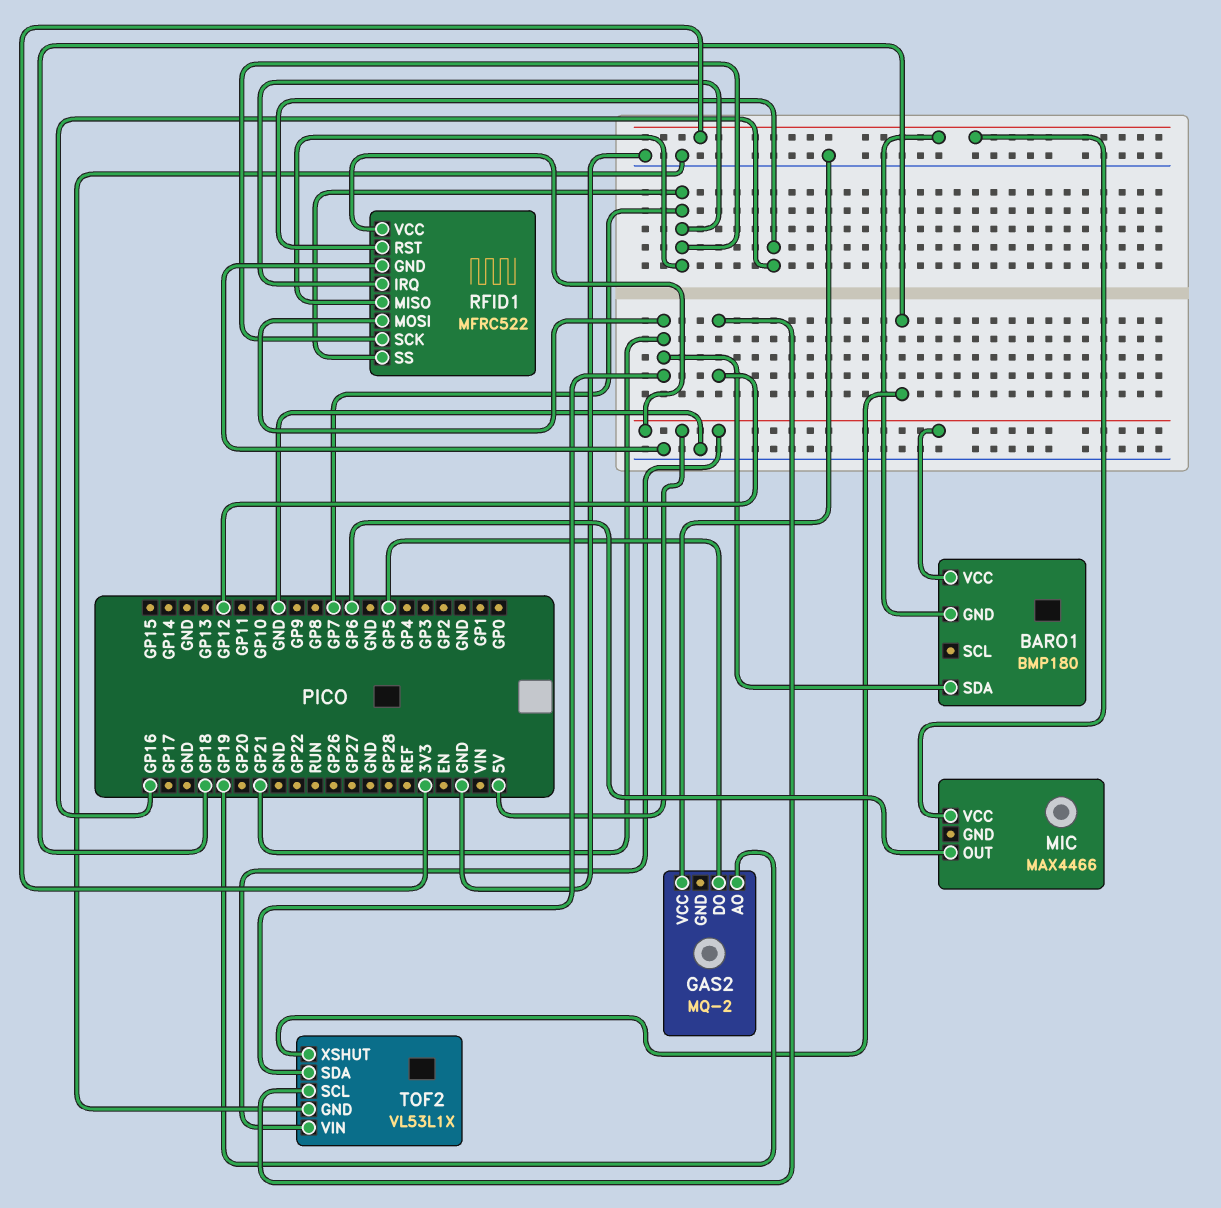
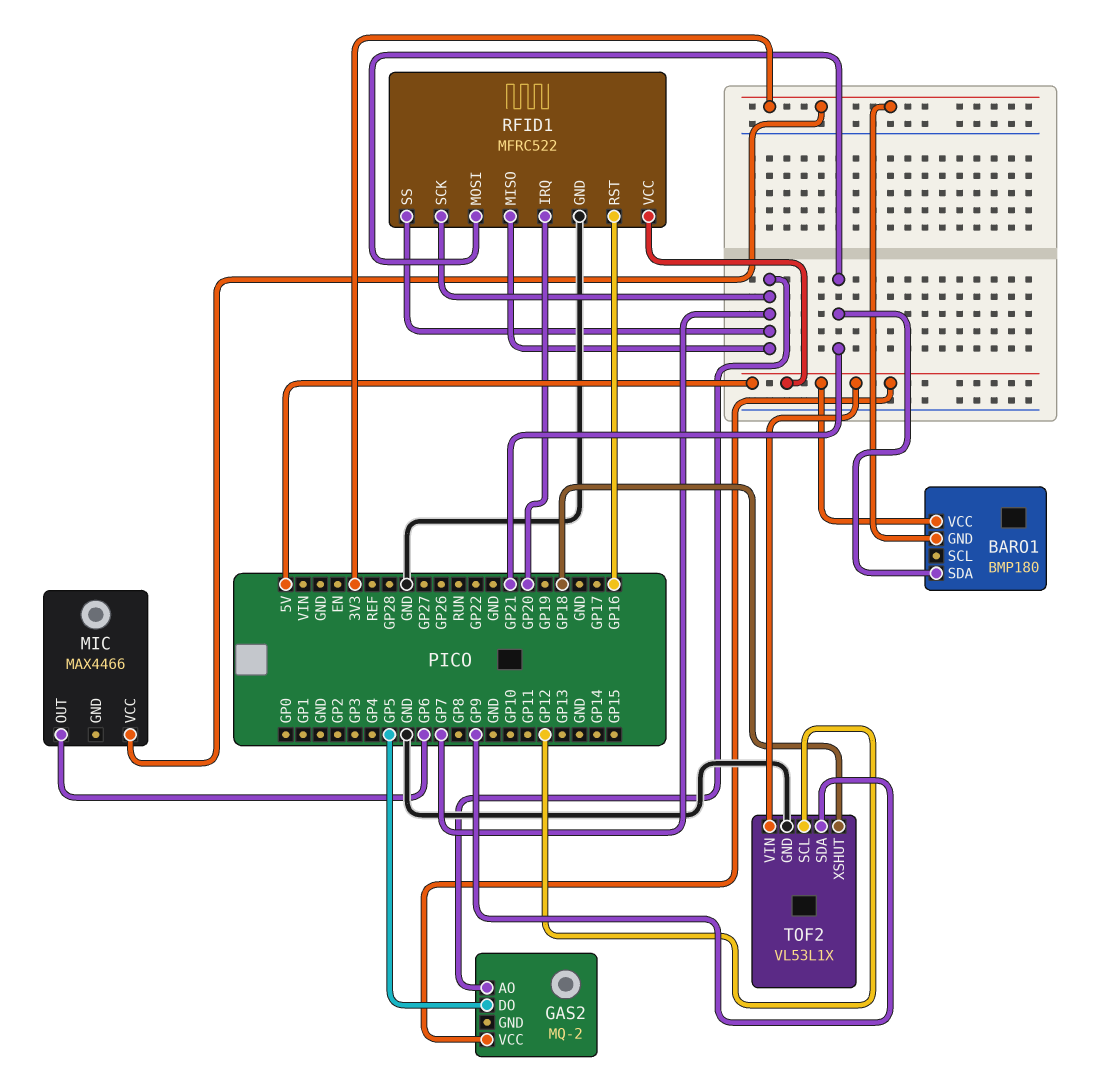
GAS2 pin AO: GP19 -> GP7
GAS2 pin VCC: GND -> 5V
RFID1 pin IRQ: GP7 -> GP20
TOF2 pin SDA: GP21 -> GP9

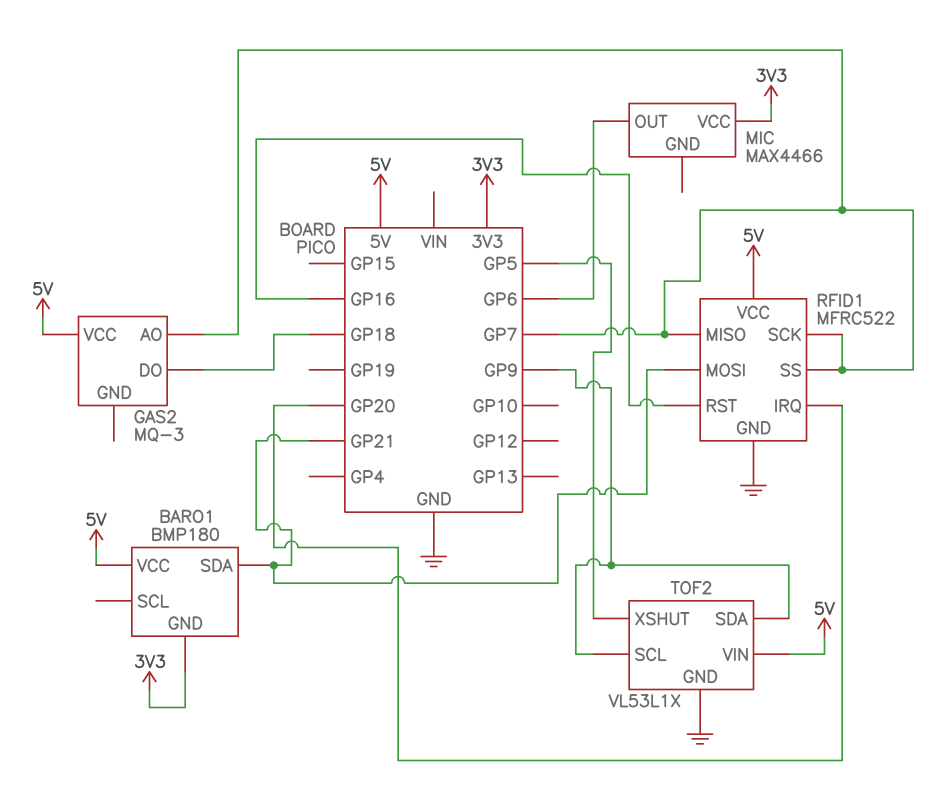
GAS2: MQ-2 -> MQ-3
GAS2 pin DO: GP5 -> GP18
TOF2 pin SCL: GP12 -> GP9
TOF2 pin XSHUT: GP18 -> GP5

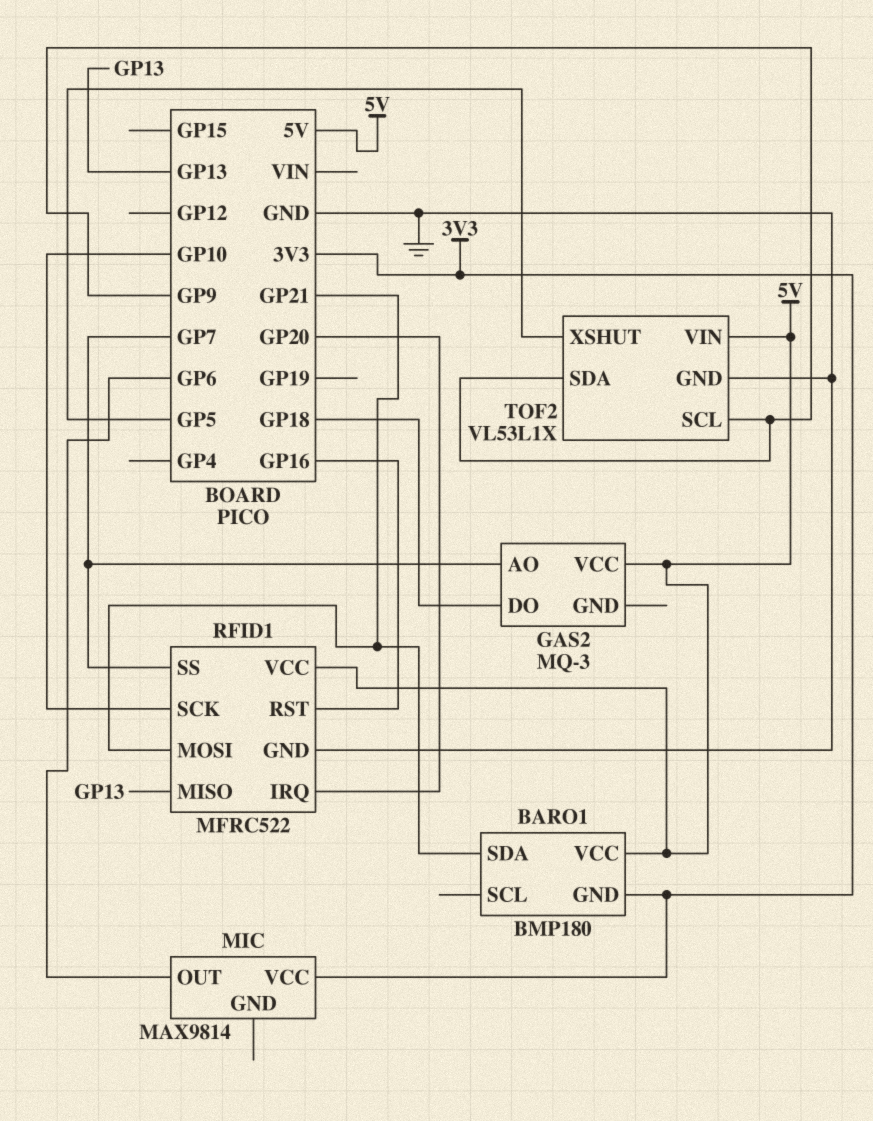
MIC: MAX4466 -> MAX9814
RFID1 pin MISO: GP7 -> GP13
RFID1 pin SCK: GP7 -> GP10

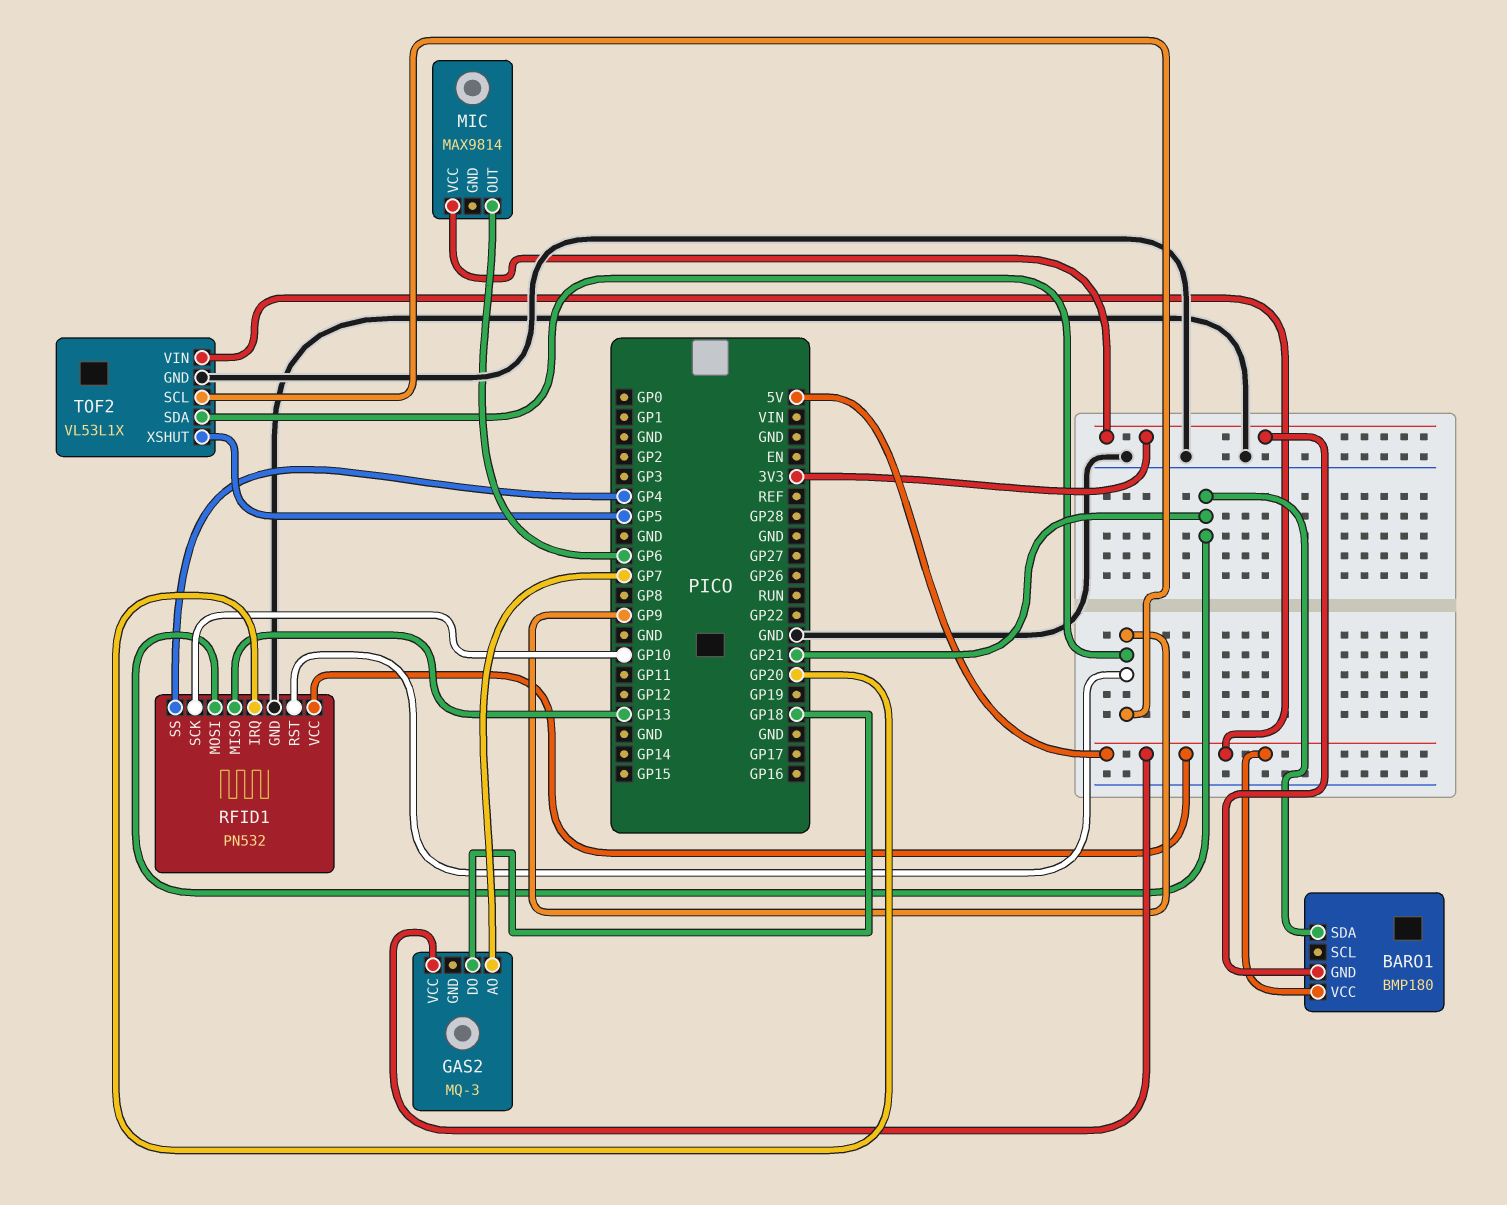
RFID1: MFRC522 -> PN532
RFID1 pin RST: GP16 -> GP9
RFID1 pin SS: GP7 -> GP4

